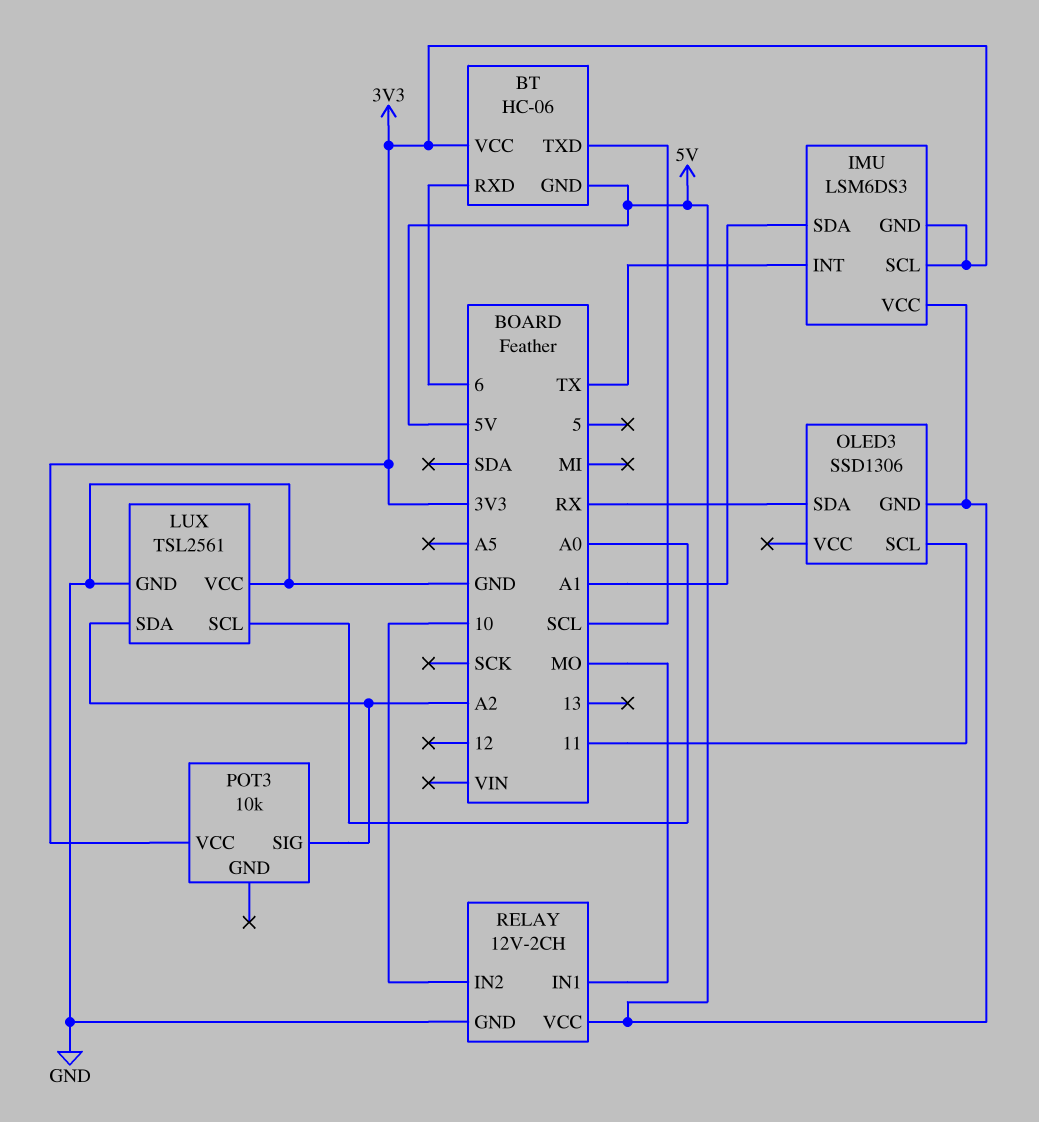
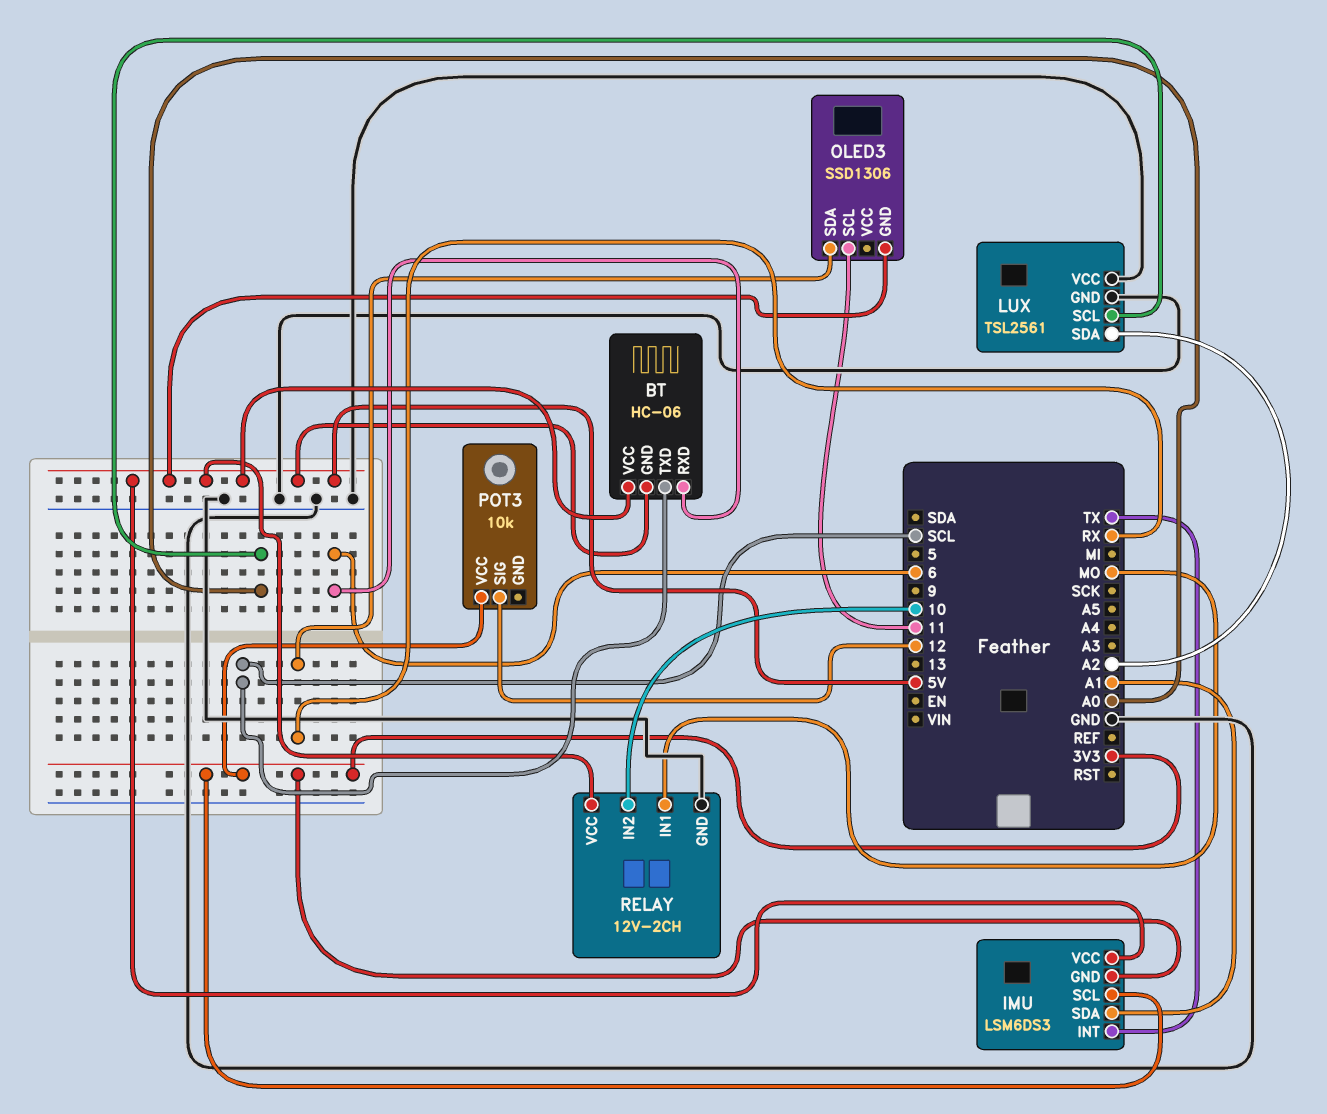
BT pin VCC: 3V3 -> 5V
POT3 pin SIG: A2 -> 12

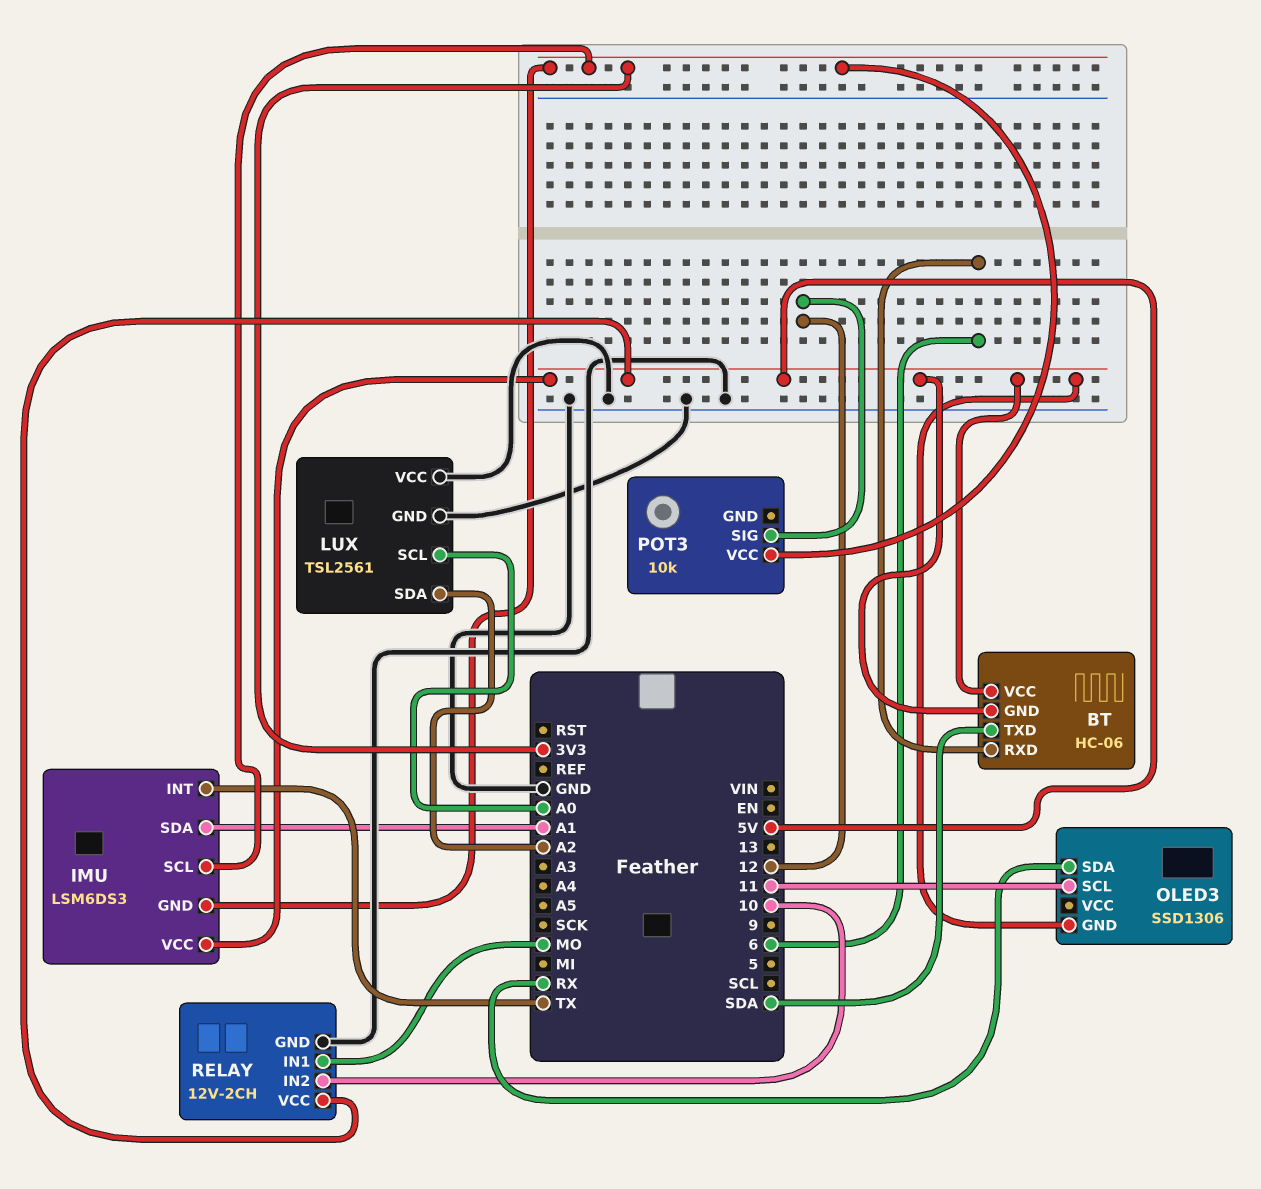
BT pin TXD: SCL -> SDA

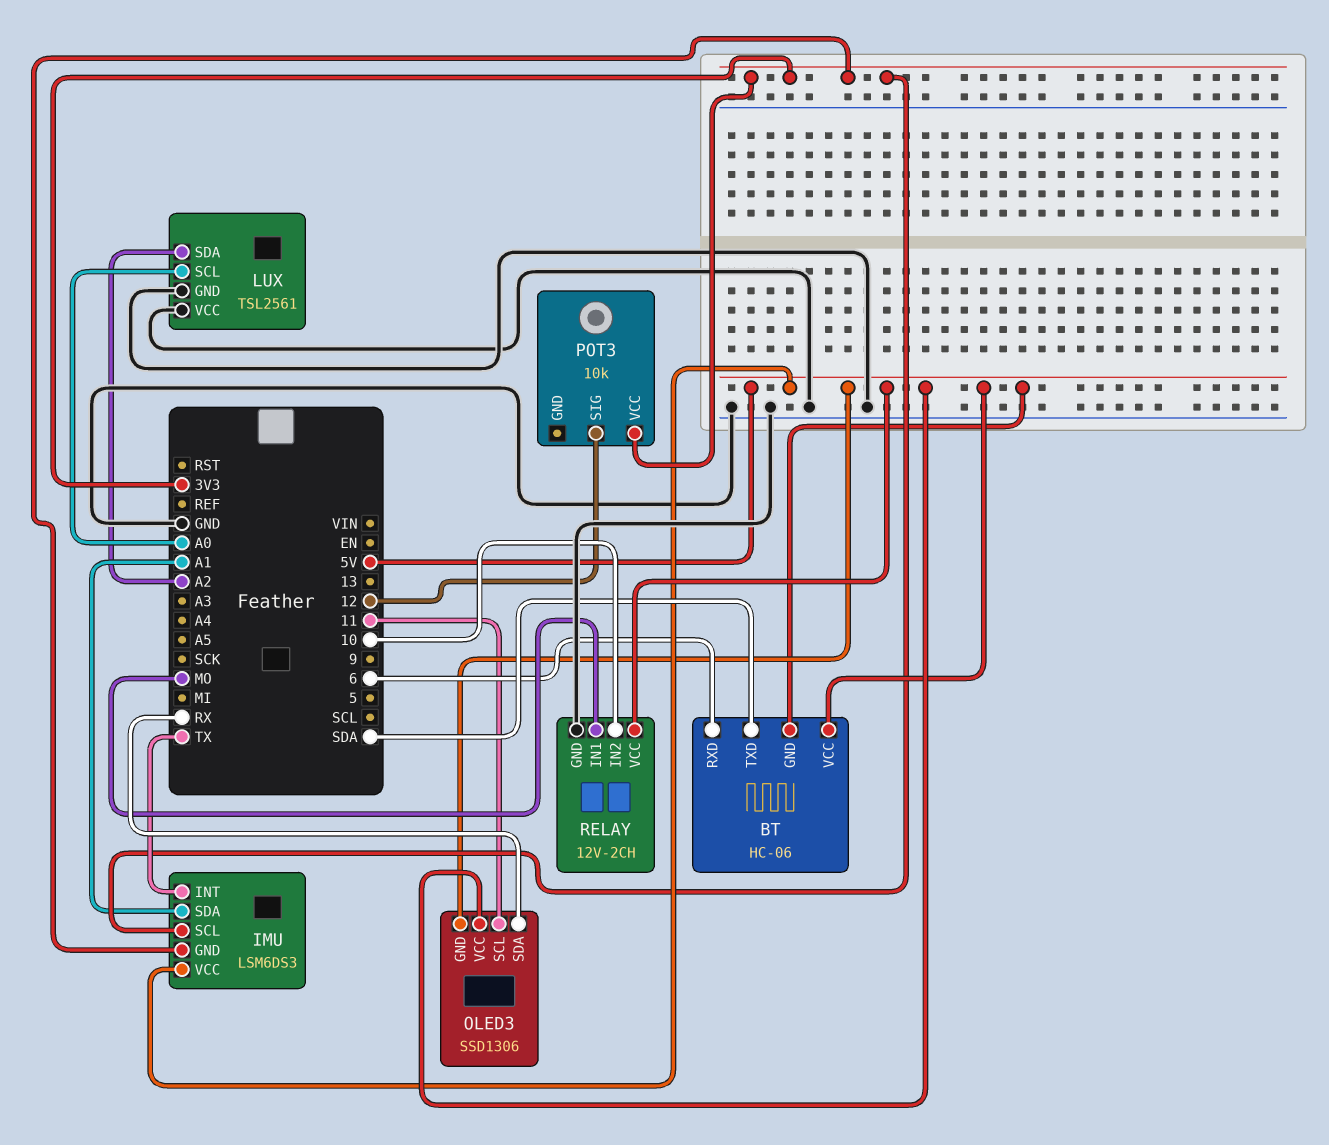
OLED3 pin VCC: none -> 5V

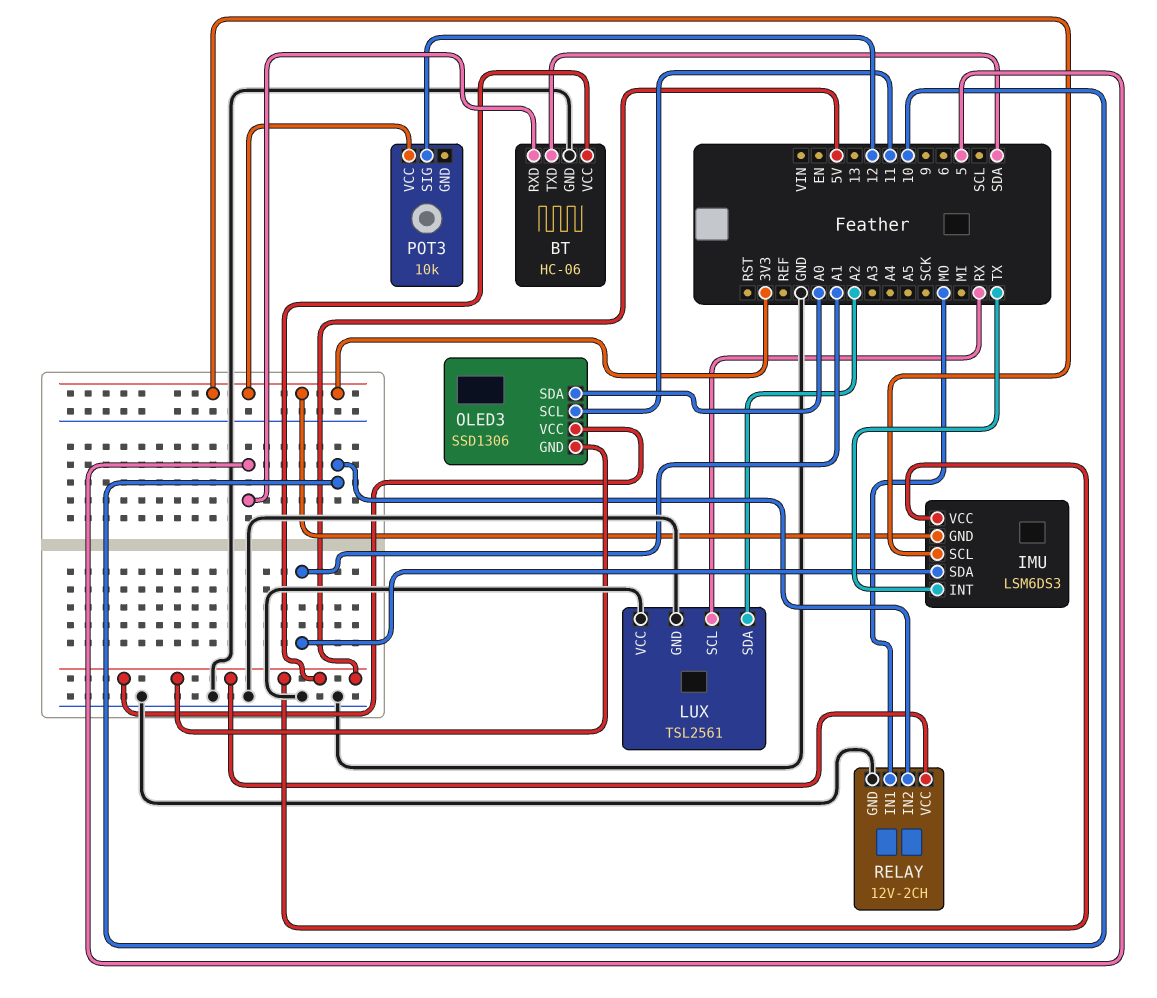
BT pin GND: 5V -> GND
BT pin RXD: 6 -> 5
LUX pin SCL: A0 -> RX
OLED3 pin SDA: RX -> A0

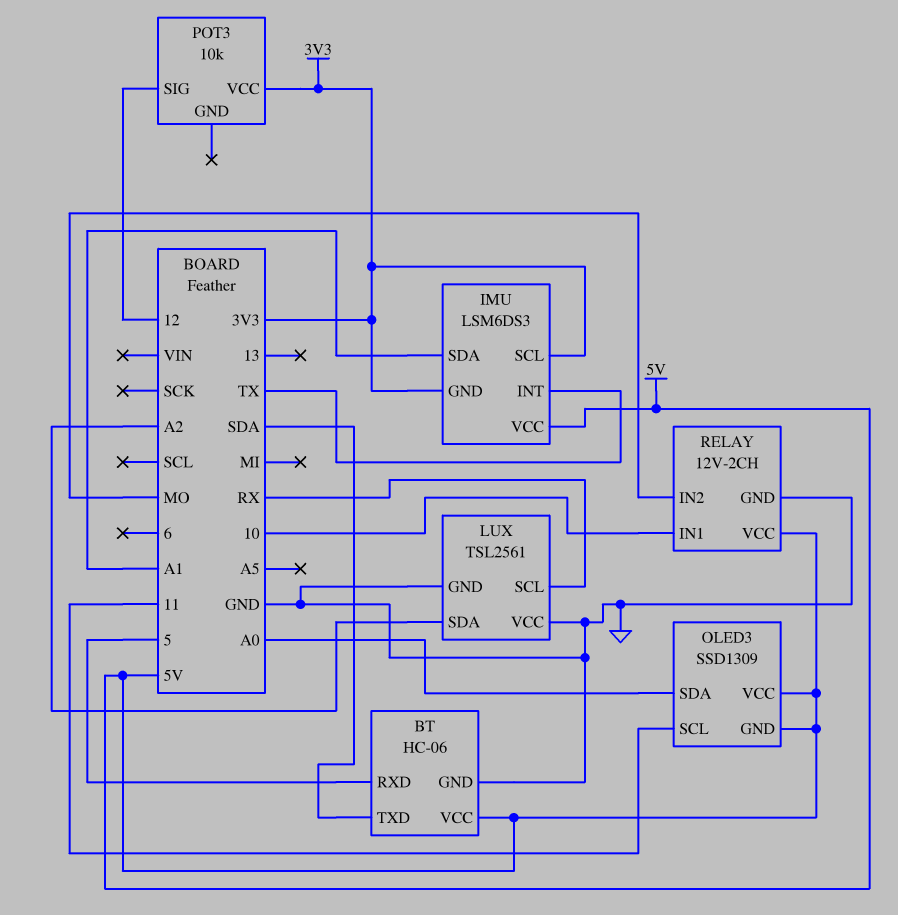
OLED3: SSD1306 -> SSD1309
RELAY pin IN1: MO -> 10
RELAY pin IN2: 10 -> MO

